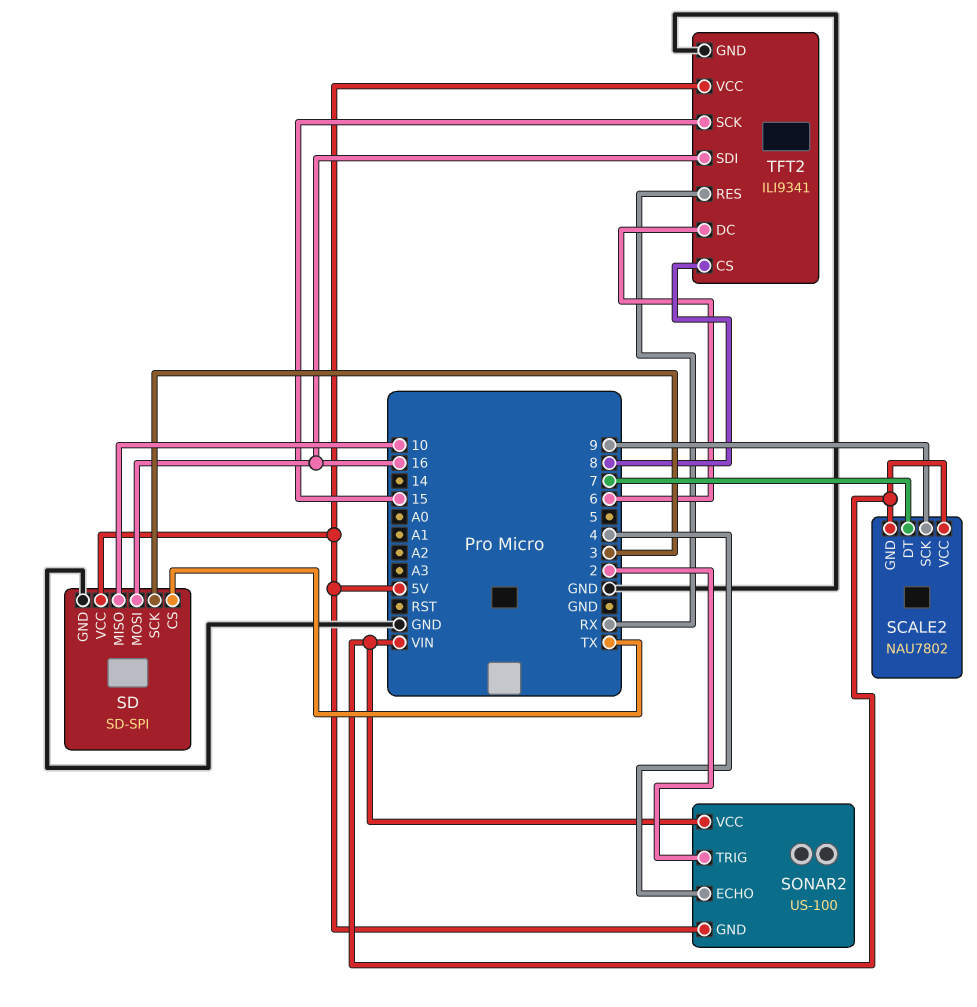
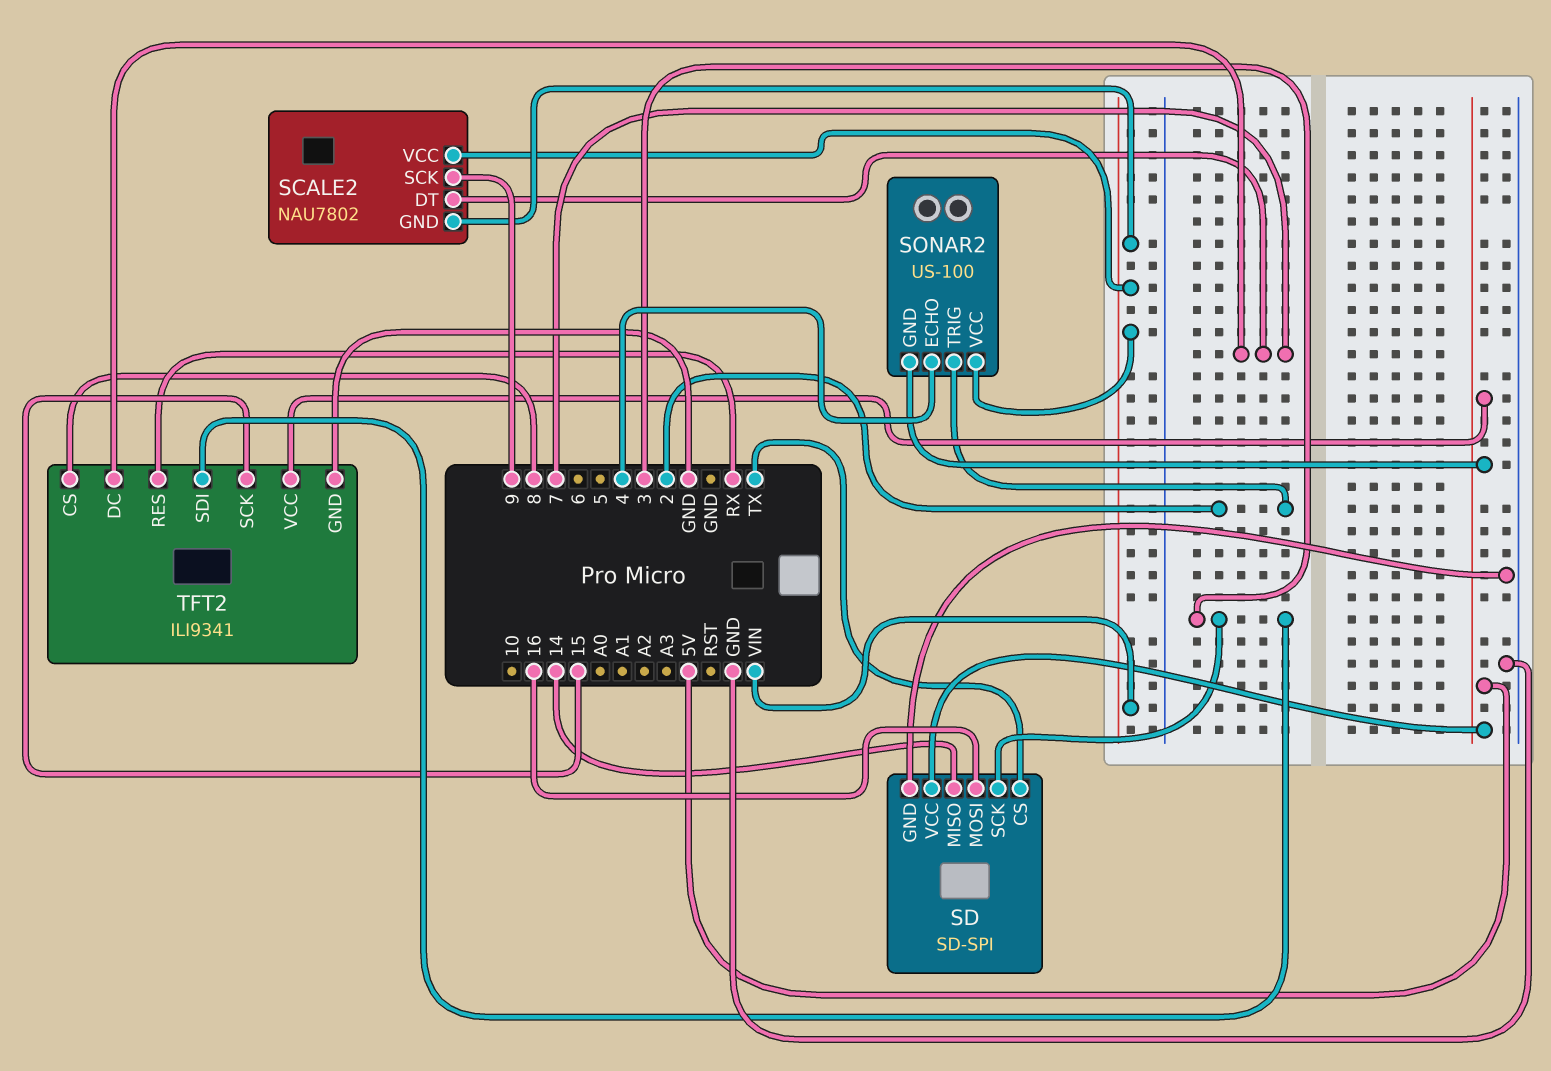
SD pin MISO: 10 -> 14
TFT2 pin DC: 6 -> 7
TFT2 pin SDI: 16 -> 3

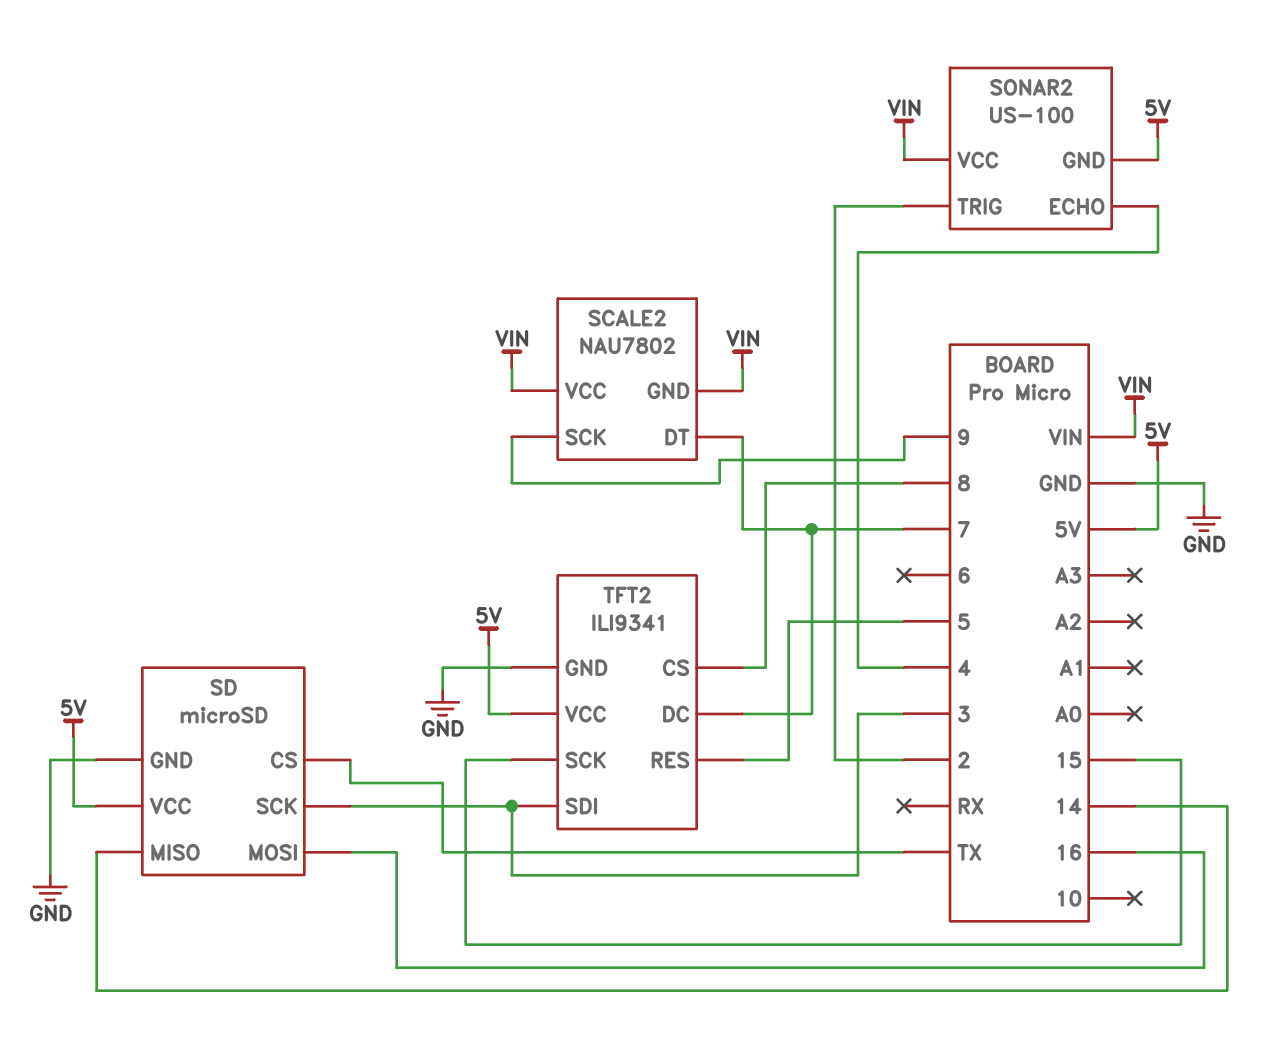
SD: SD-SPI -> microSD
TFT2 pin RES: RX -> 5

